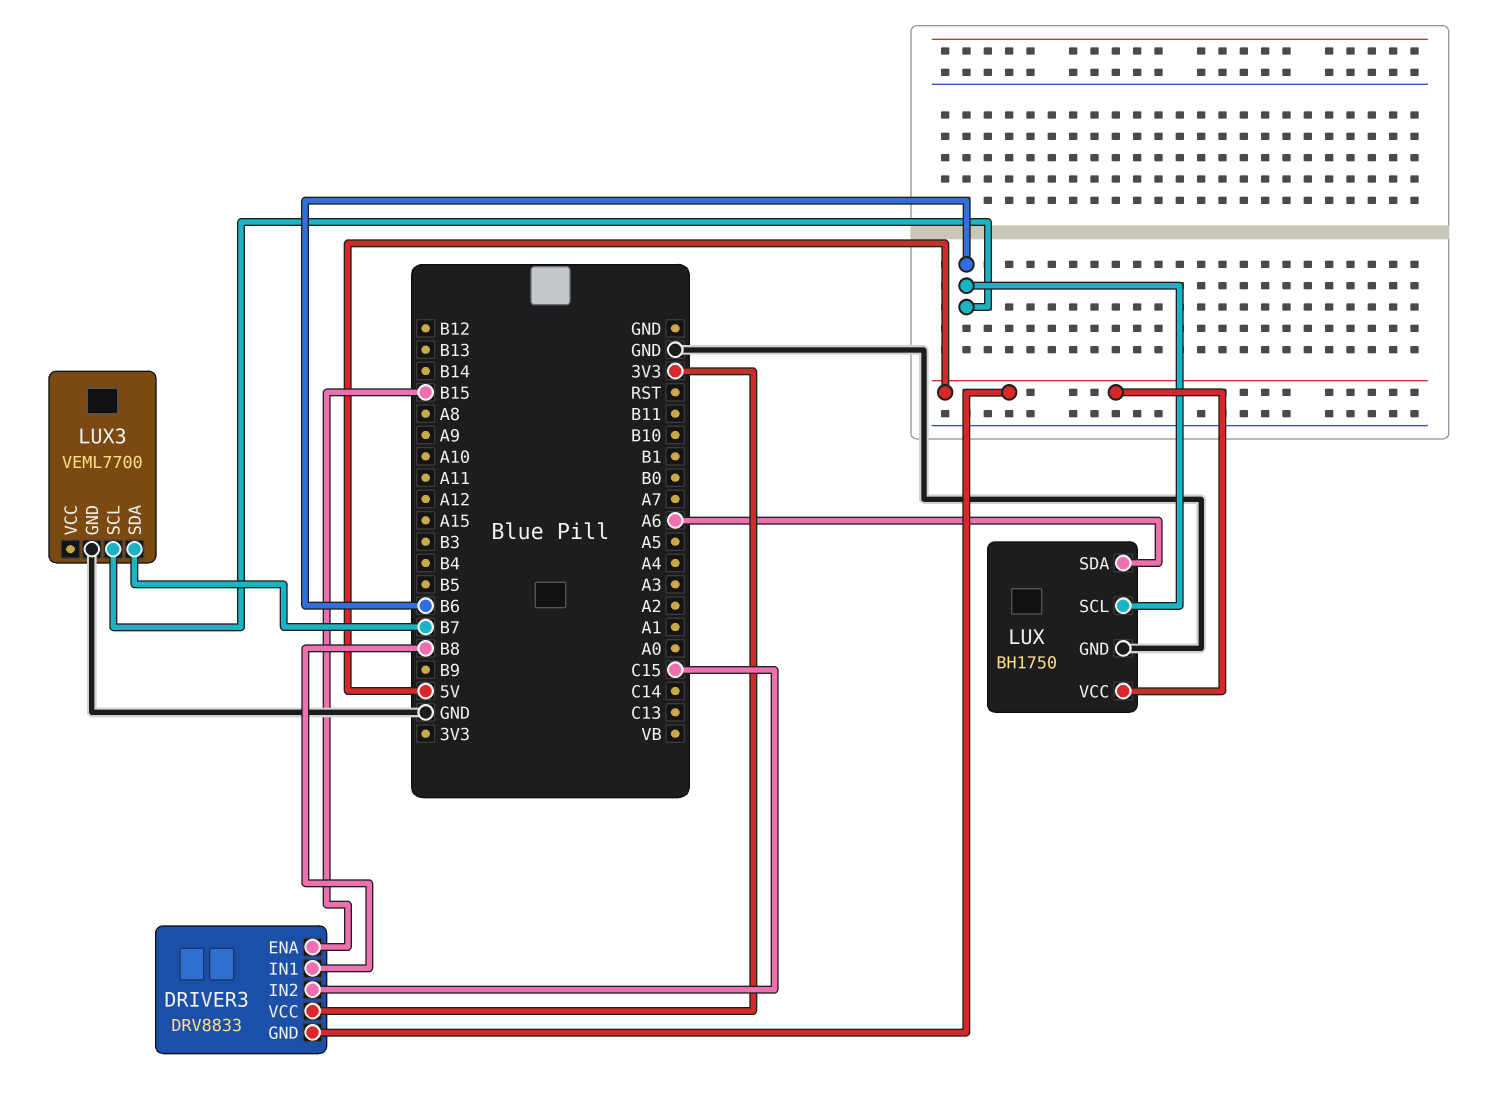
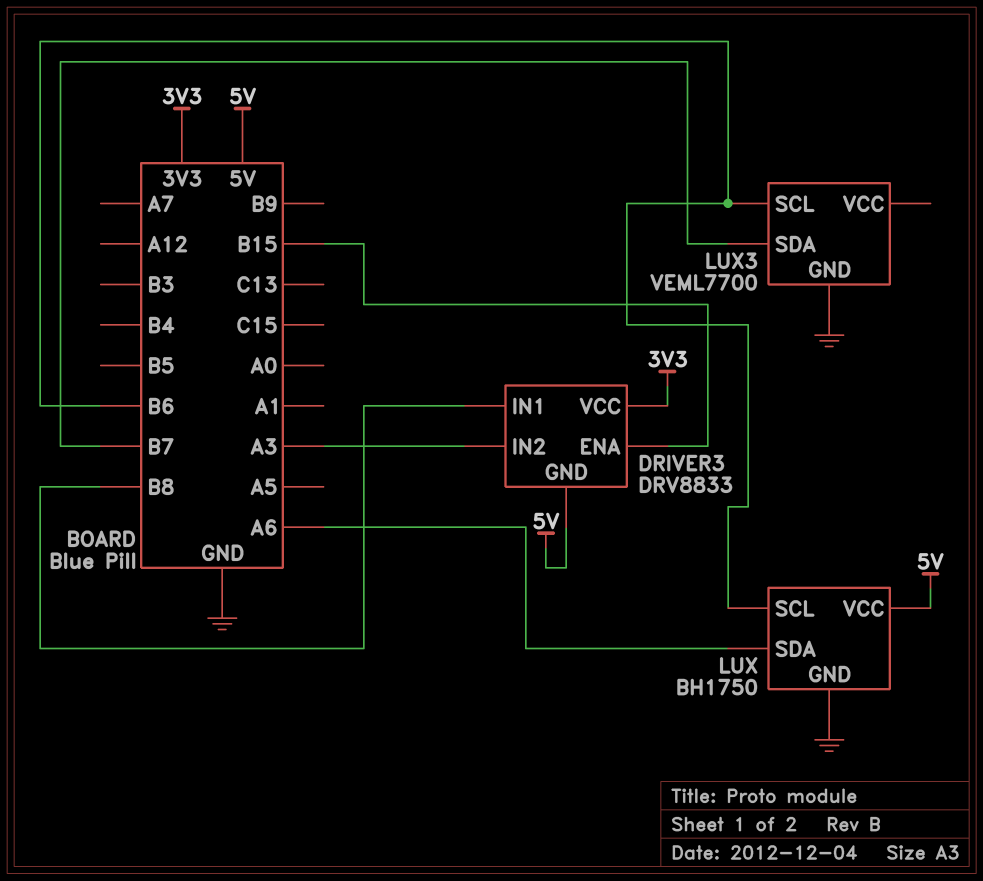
DRIVER3 pin IN2: C15 -> A3

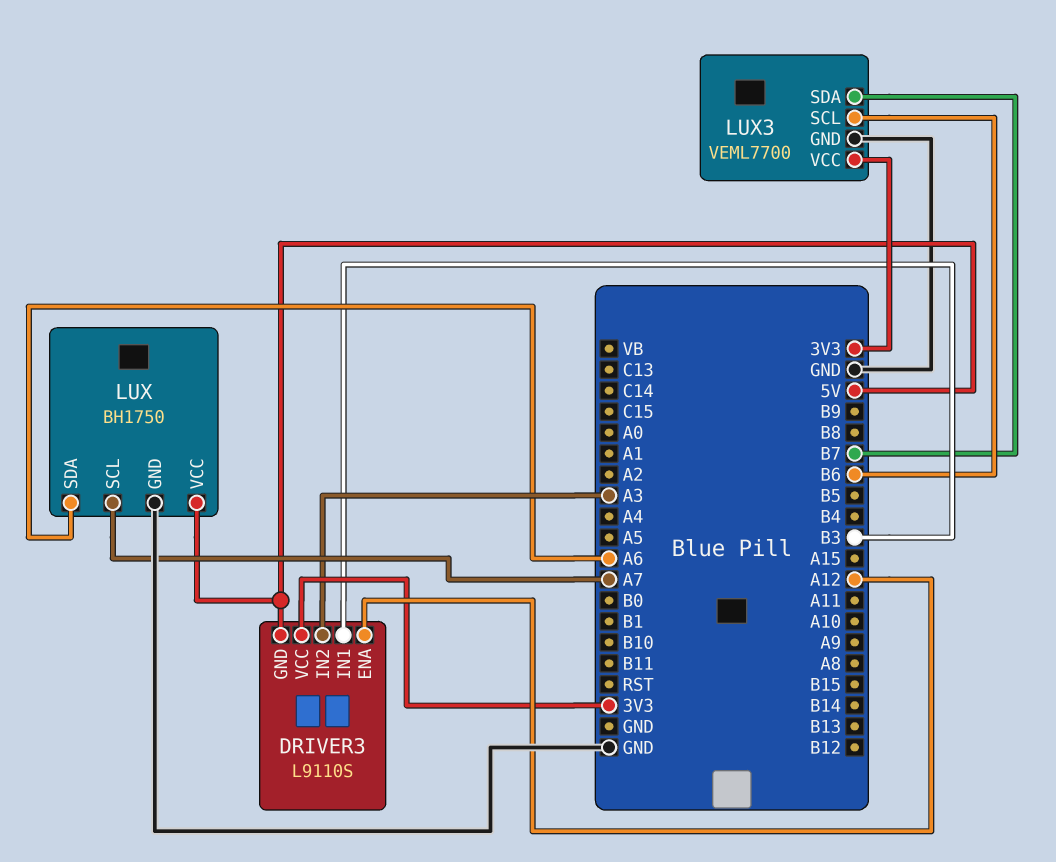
DRIVER3: DRV8833 -> L9110S
DRIVER3 pin ENA: B15 -> A12
DRIVER3 pin IN1: B8 -> B3
LUX pin SCL: B6 -> A7
LUX3 pin VCC: none -> 3V3

